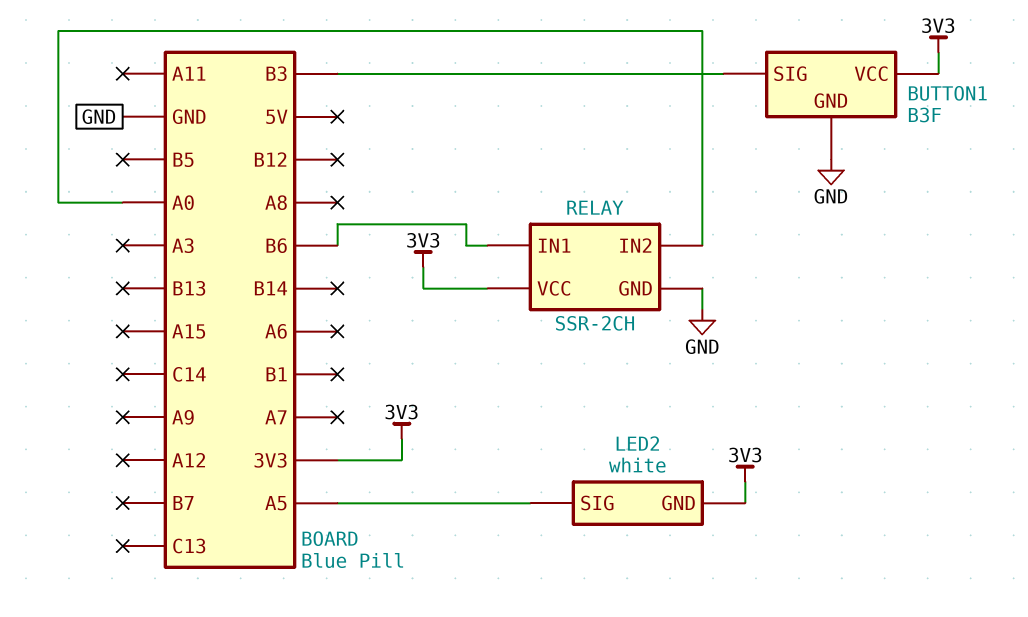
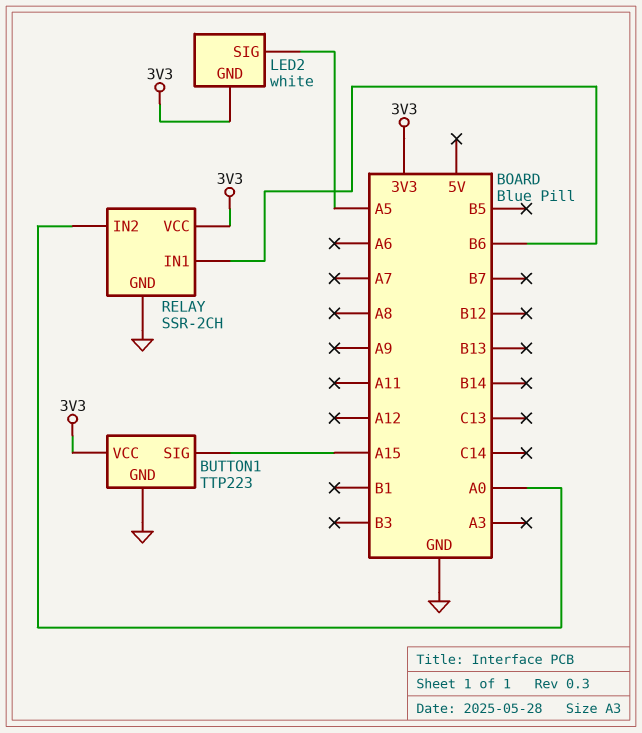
BUTTON1: B3F -> TTP223
BUTTON1 pin SIG: B3 -> A15

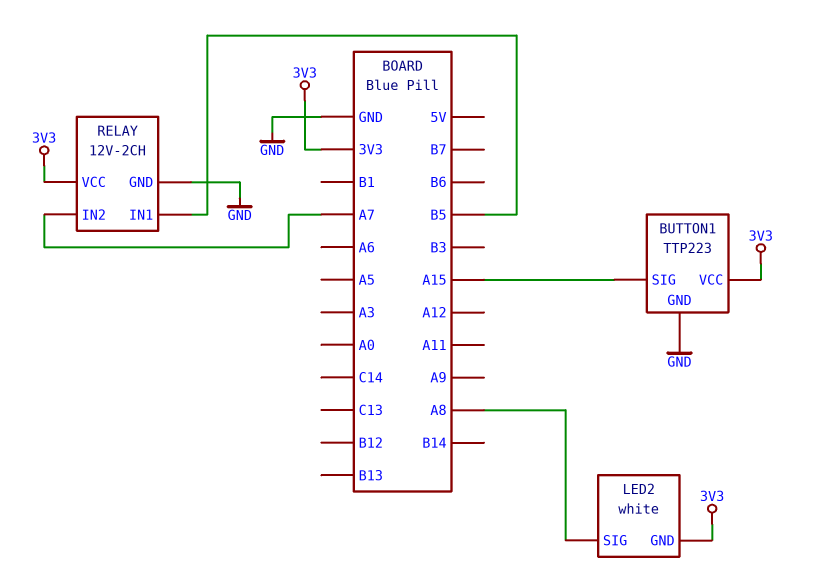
LED2 pin SIG: A5 -> A8
RELAY: SSR-2CH -> 12V-2CH
RELAY pin IN1: B6 -> B5
RELAY pin IN2: A0 -> A7

